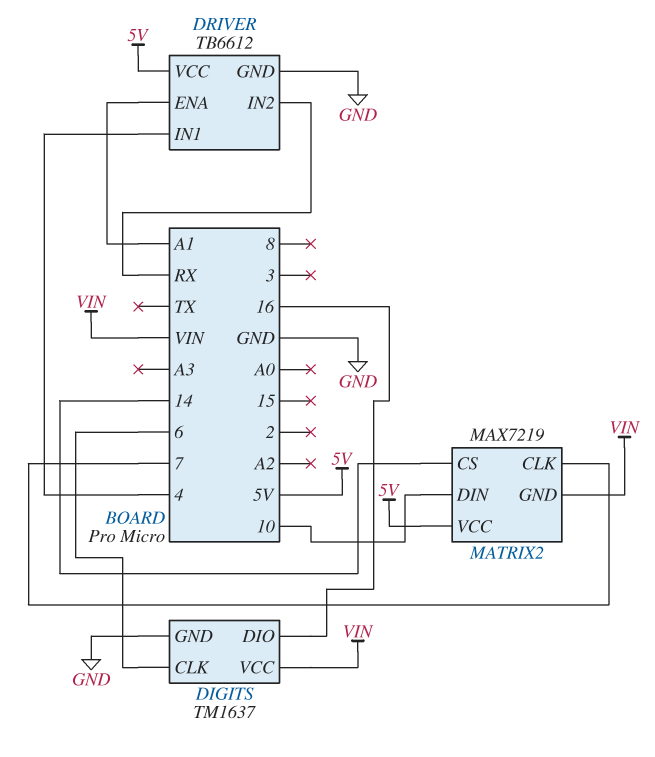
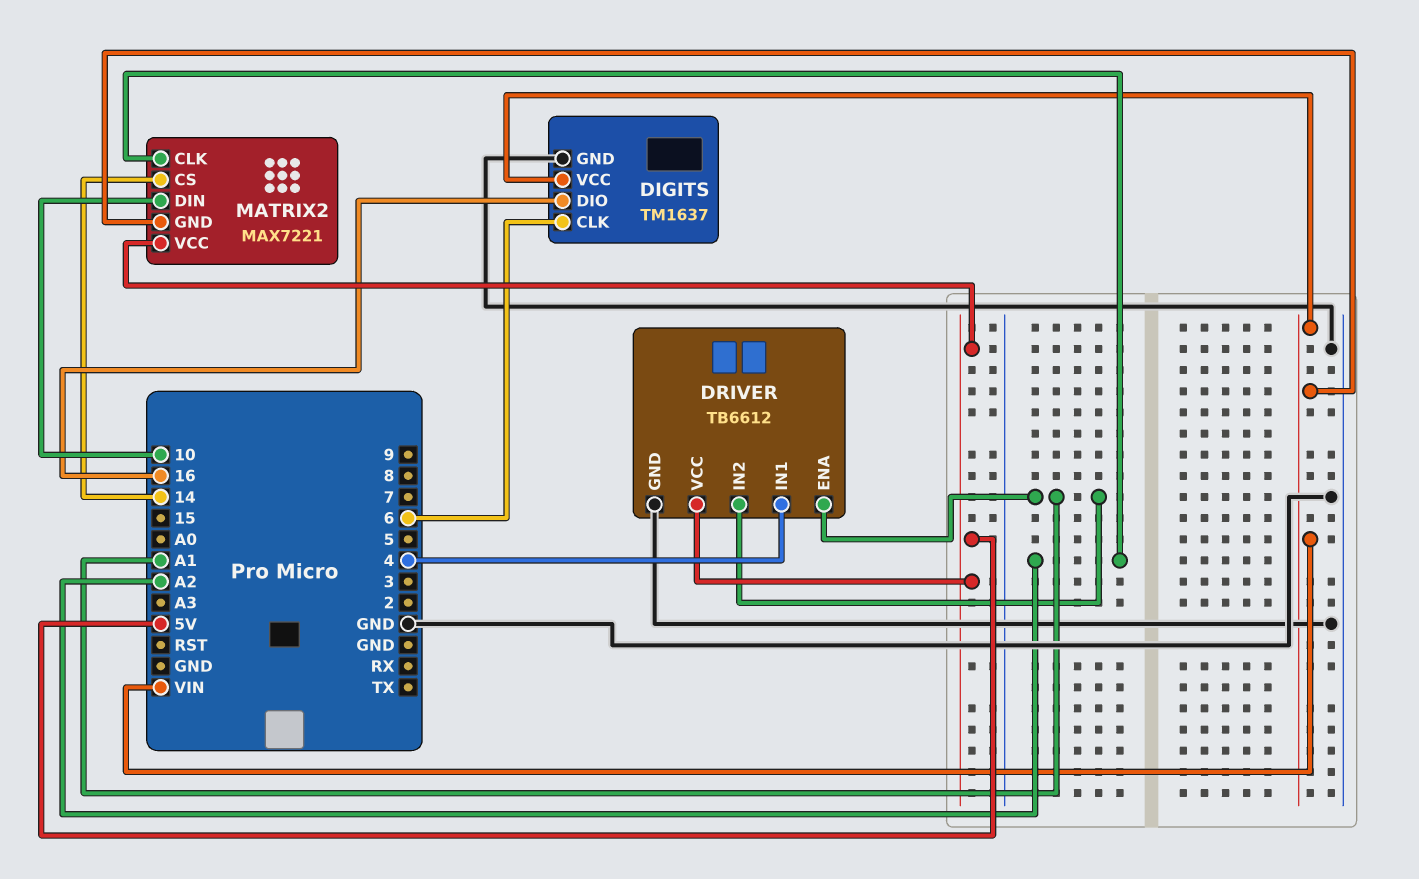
DRIVER pin IN2: RX -> A1
MATRIX2: MAX7219 -> MAX7221
MATRIX2 pin CLK: 7 -> A2

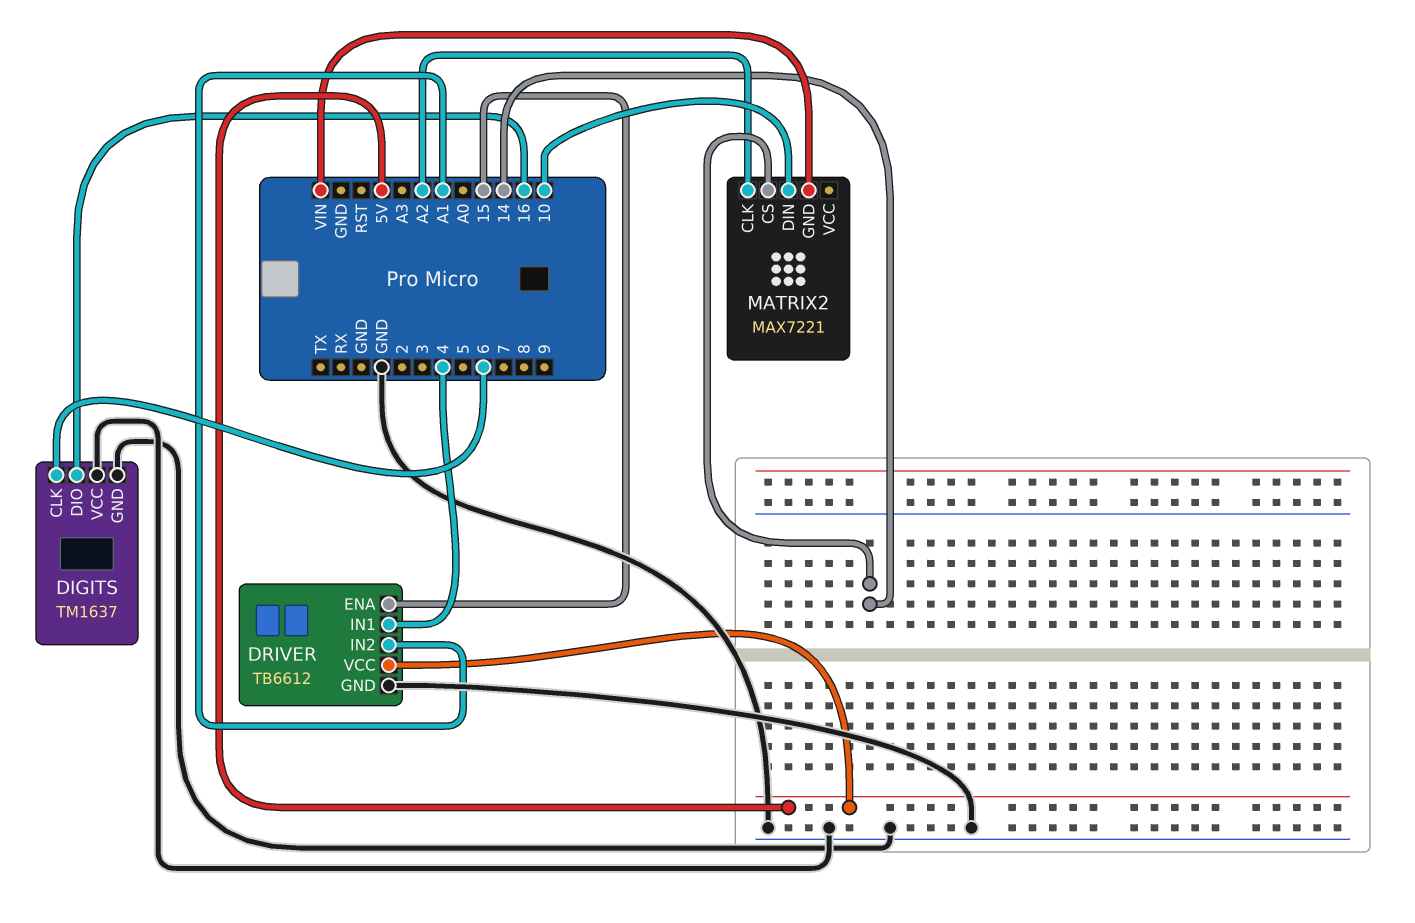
DIGITS pin VCC: VIN -> GND
DRIVER pin ENA: A1 -> 15
MATRIX2 pin VCC: 5V -> none

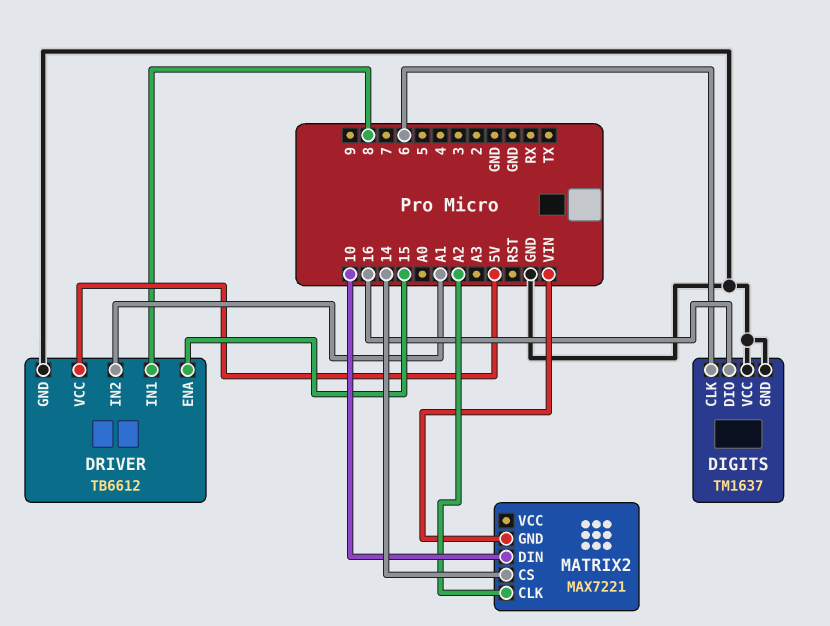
DRIVER pin IN1: 4 -> 8

